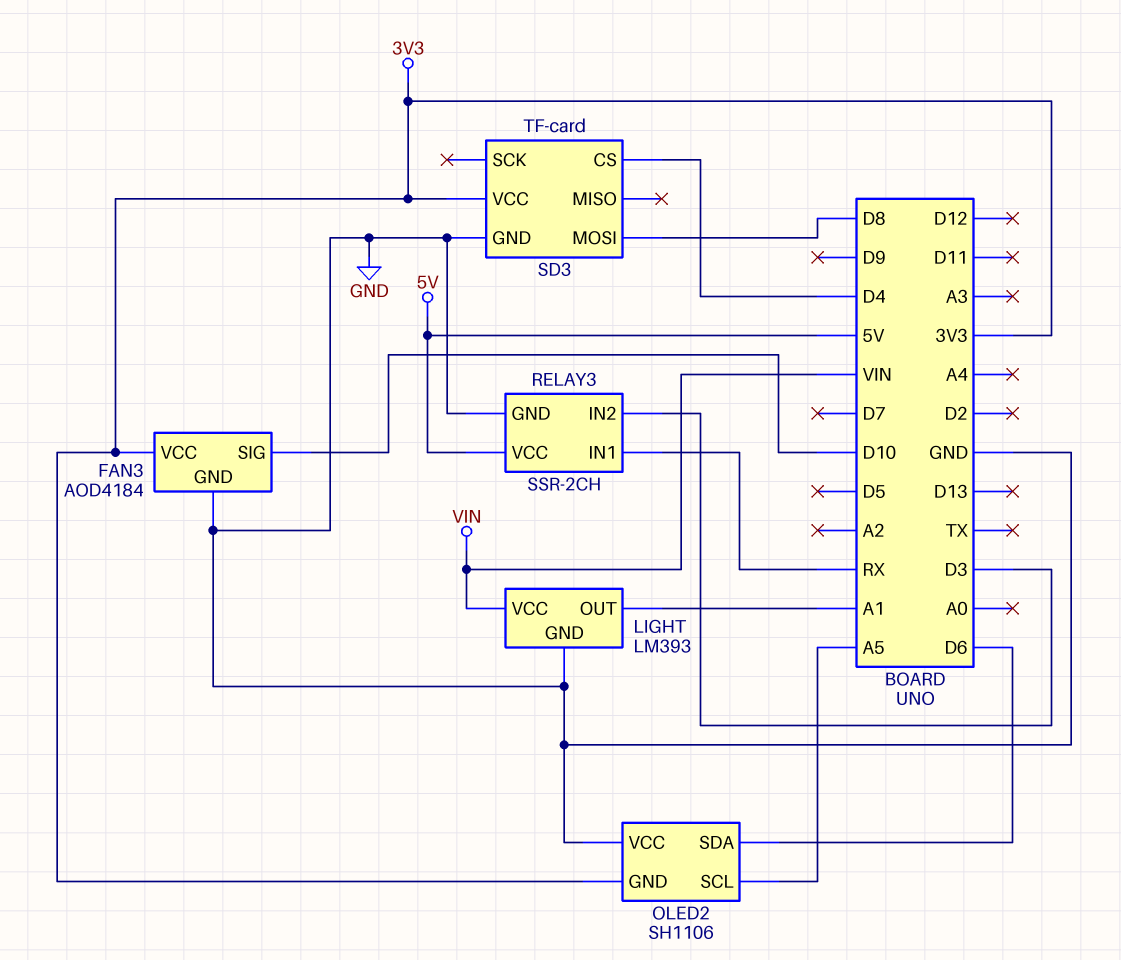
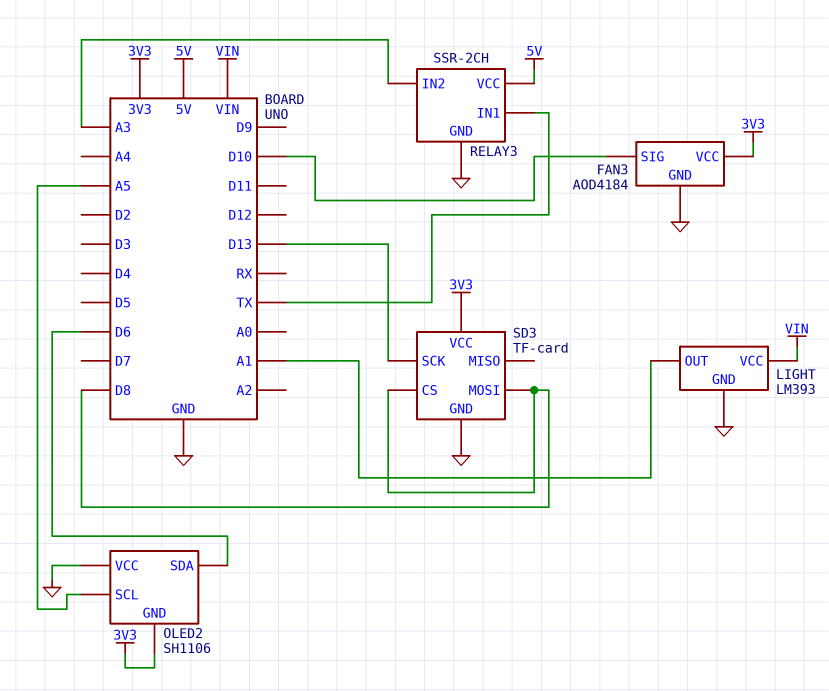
RELAY3 pin IN1: RX -> TX
RELAY3 pin IN2: D3 -> A3
SD3 pin CS: D4 -> D8
SD3 pin SCK: none -> D13

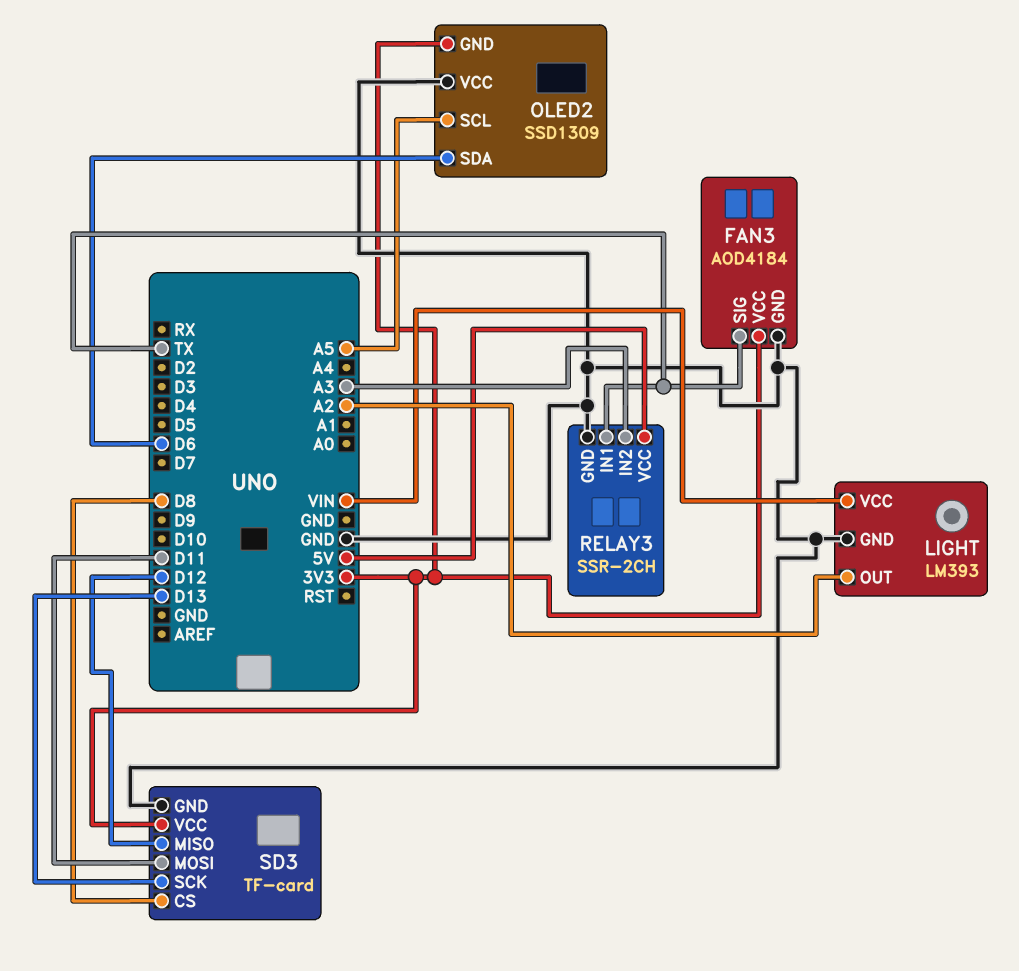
FAN3 pin SIG: D10 -> TX
LIGHT pin OUT: A1 -> A2
OLED2: SH1106 -> SSD1309
SD3 pin MISO: none -> D12
SD3 pin MOSI: D8 -> D11

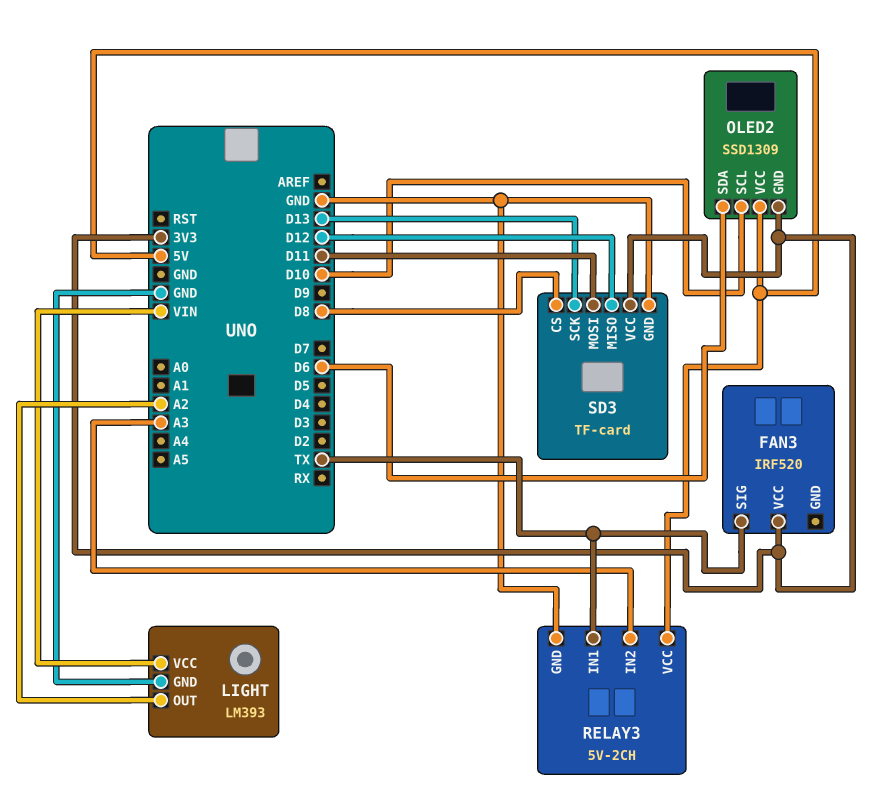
FAN3: AOD4184 -> IRF520
FAN3 pin GND: GND -> none
OLED2 pin SCL: A5 -> D10
OLED2 pin VCC: GND -> 5V
RELAY3: SSR-2CH -> 5V-2CH

